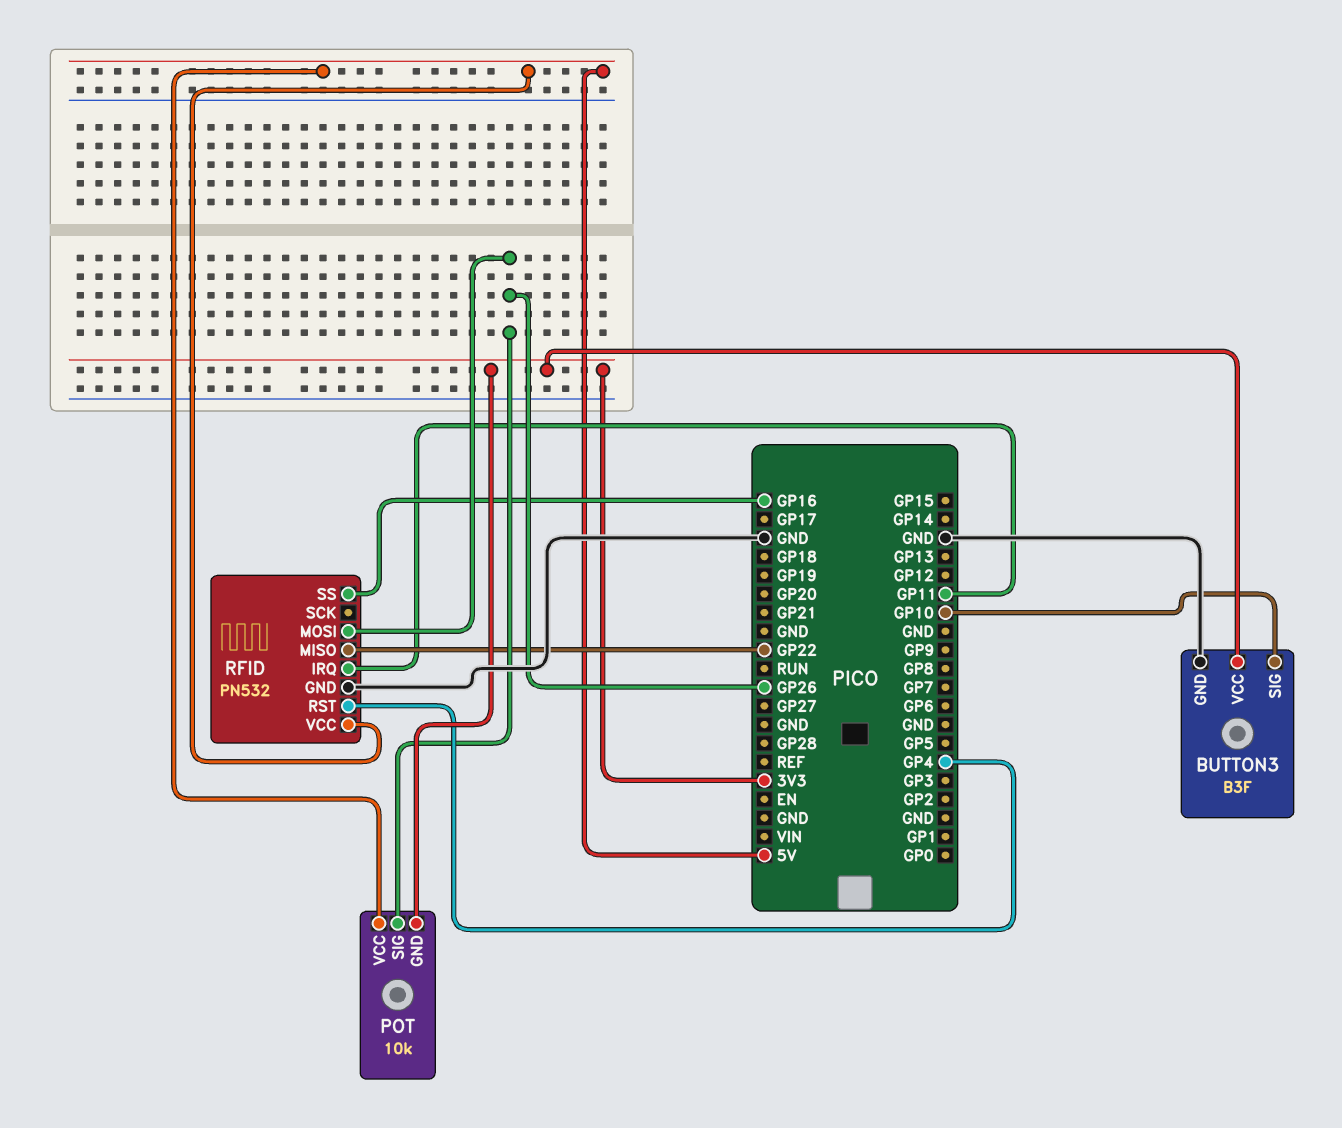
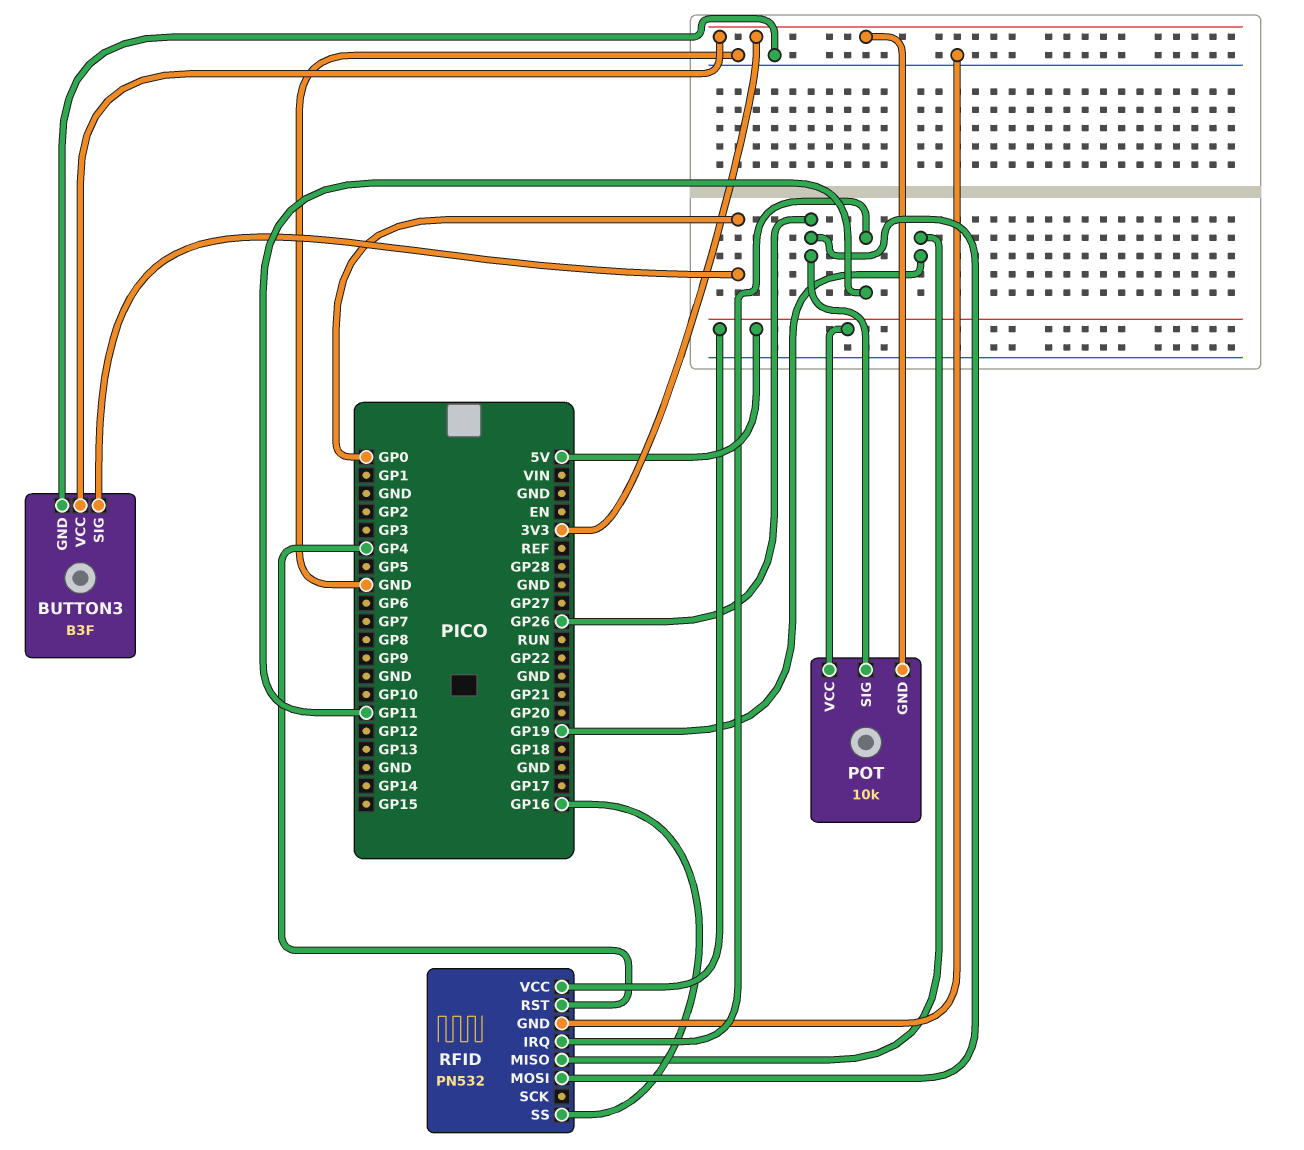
BUTTON3 pin SIG: GP10 -> GP0
RFID pin MISO: GP22 -> GP19

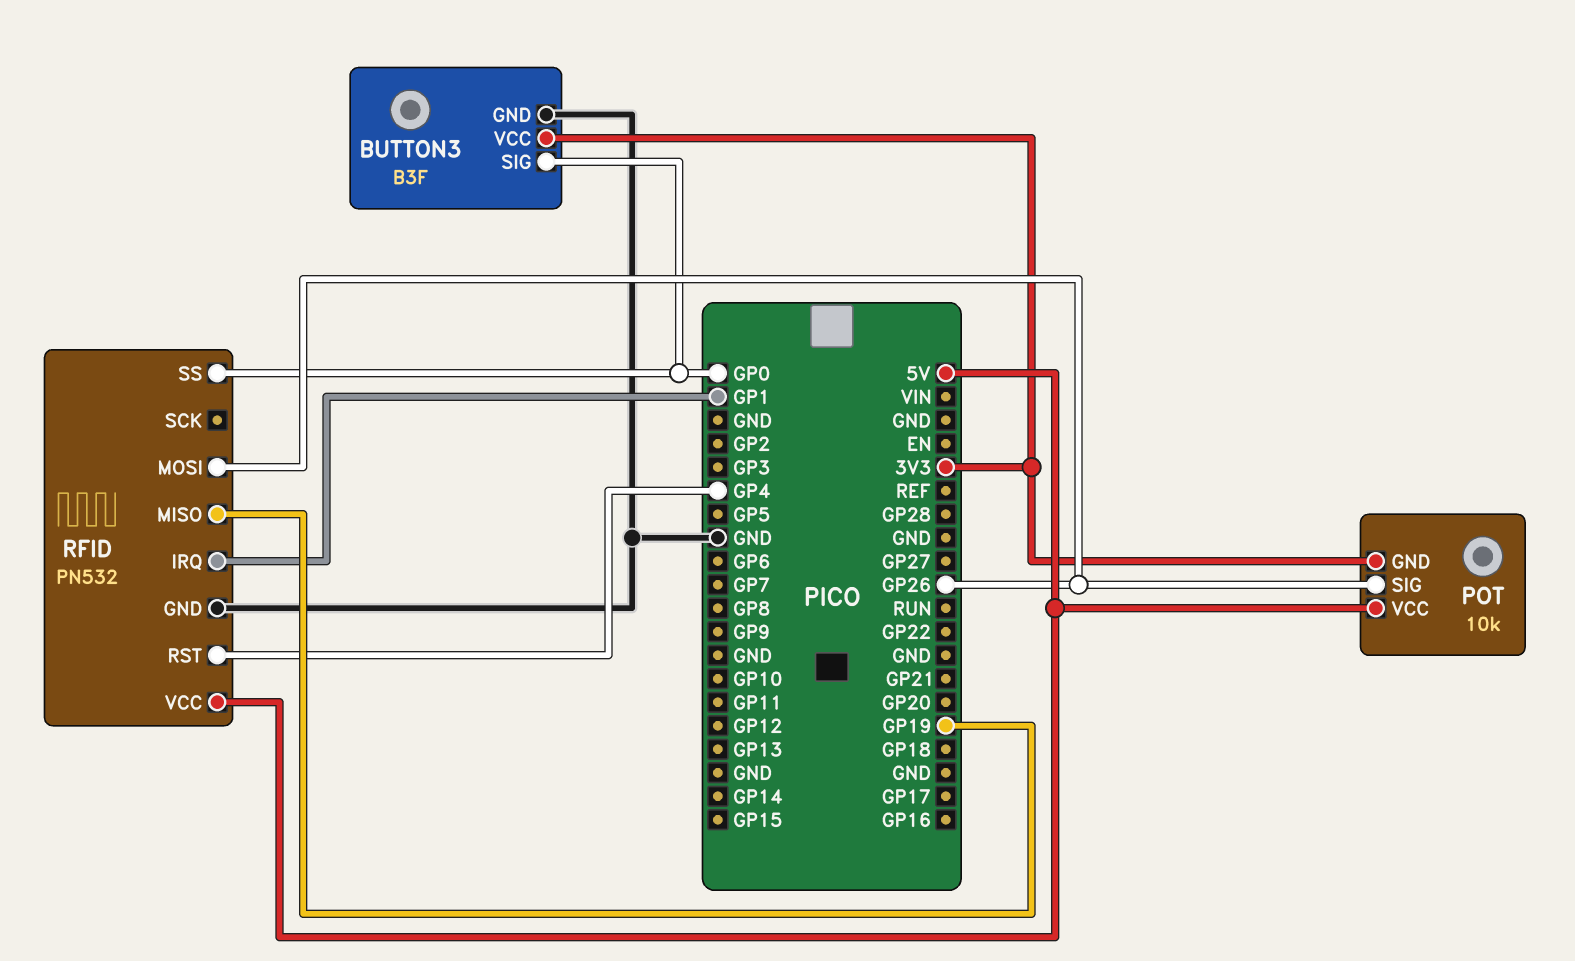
RFID pin IRQ: GP11 -> GP1
RFID pin SS: GP16 -> GP0

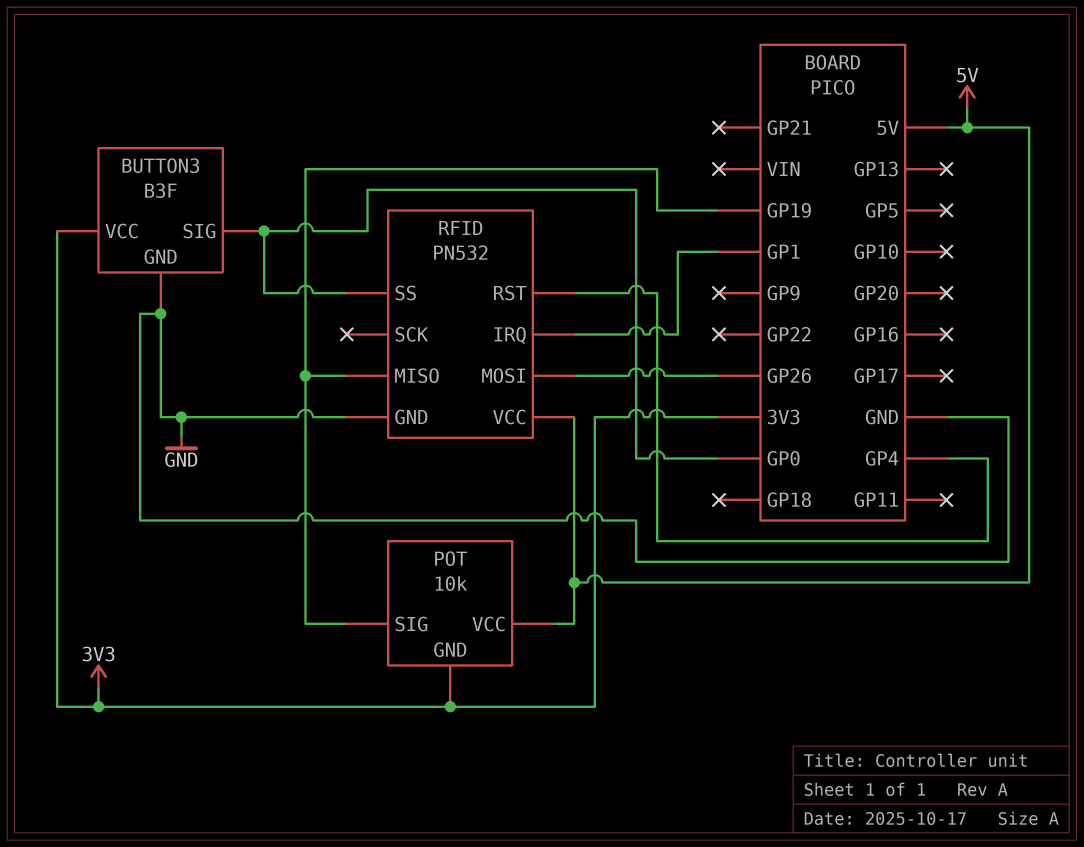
POT pin SIG: GP26 -> GP19

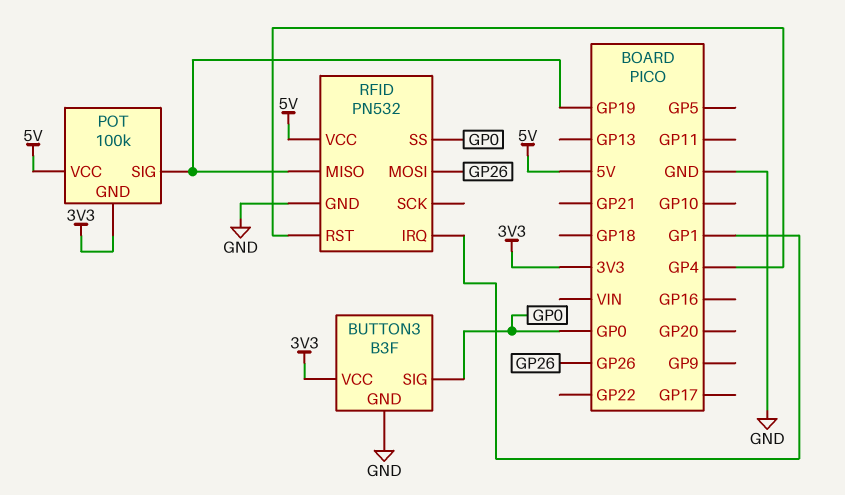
POT: 10k -> 100k

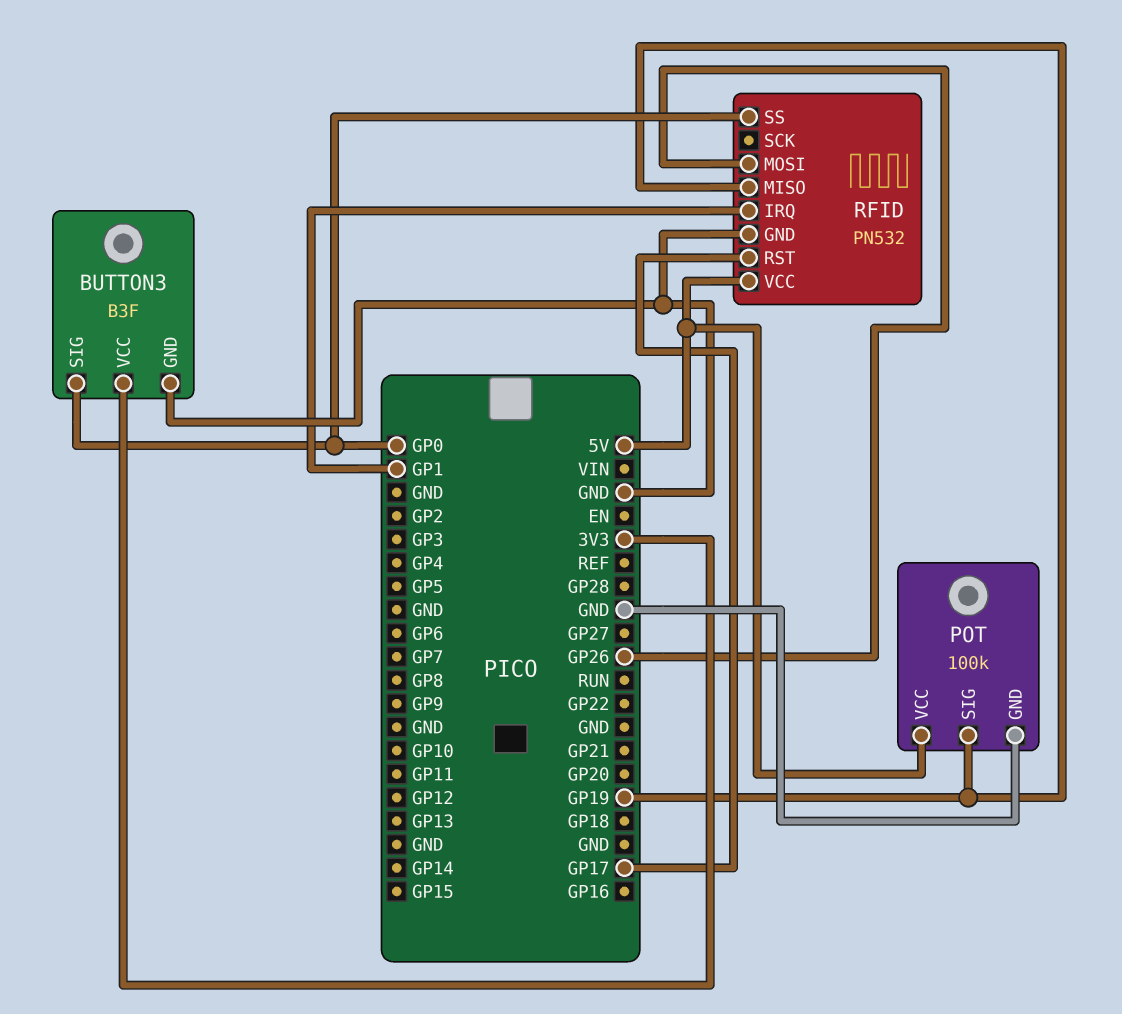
POT pin GND: 3V3 -> GND
RFID pin RST: GP4 -> GP17

